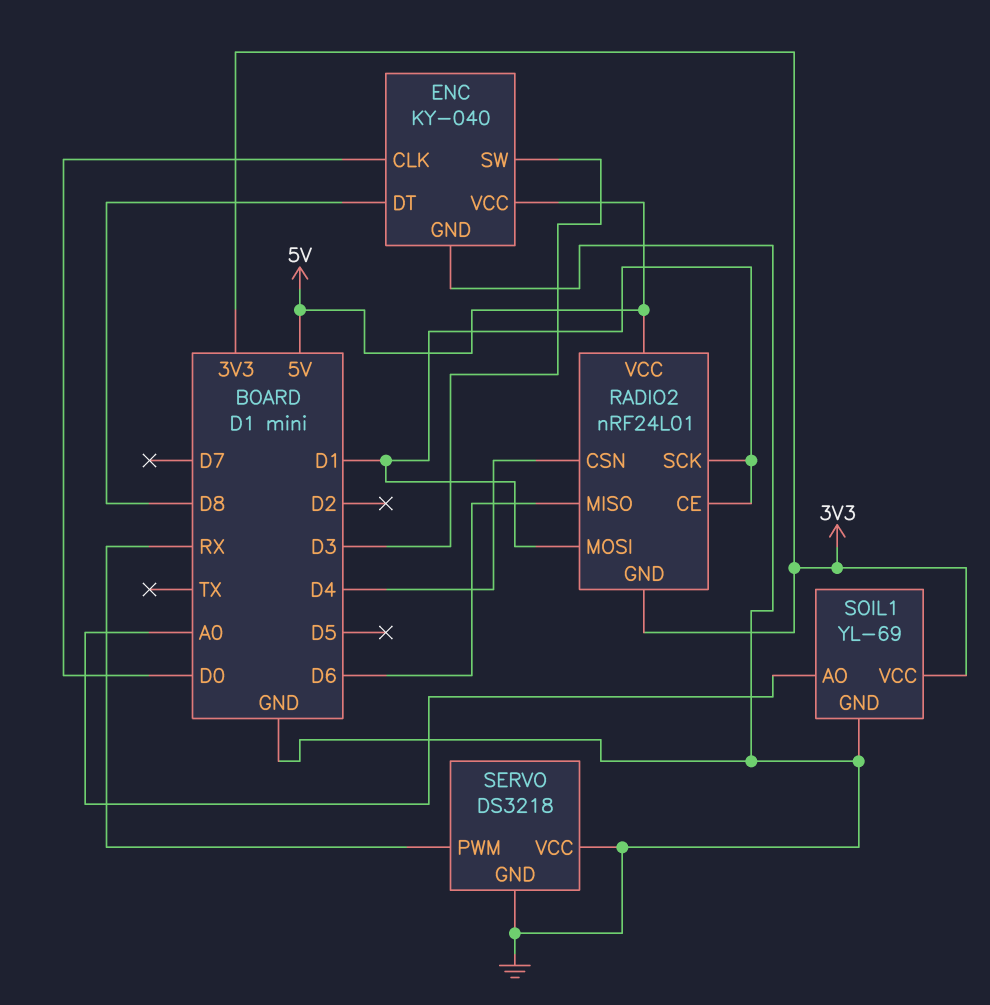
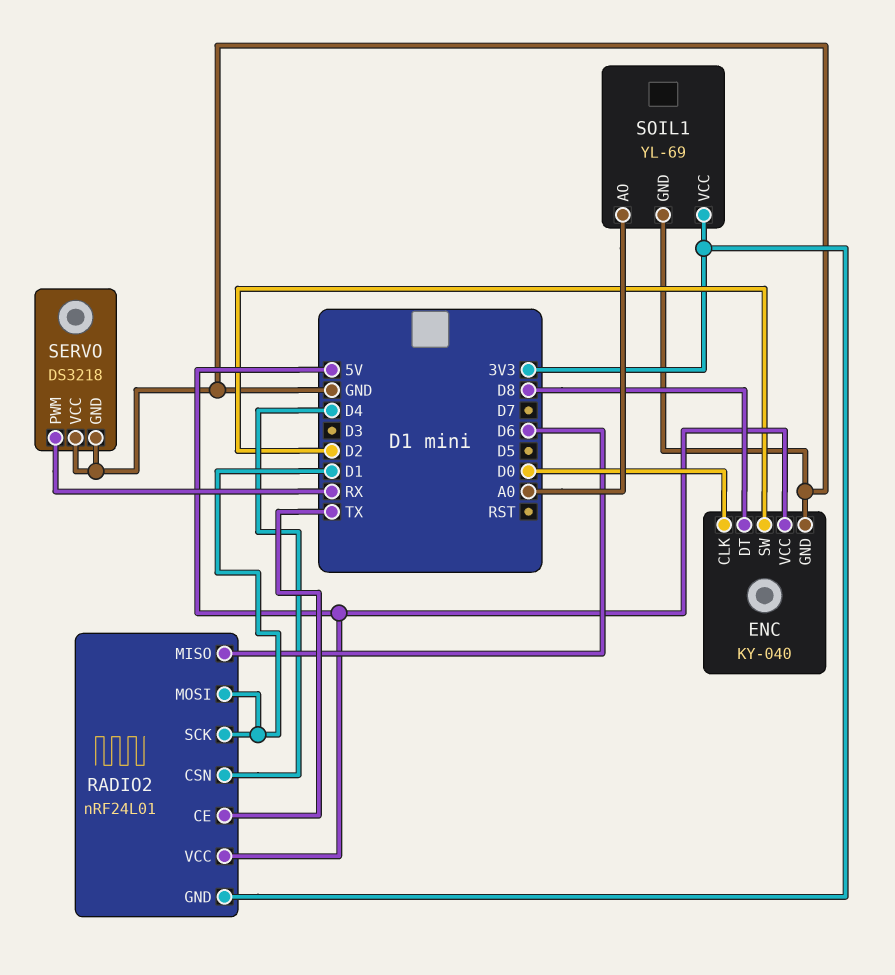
ENC pin SW: D3 -> D2
RADIO2 pin CE: D1 -> TX

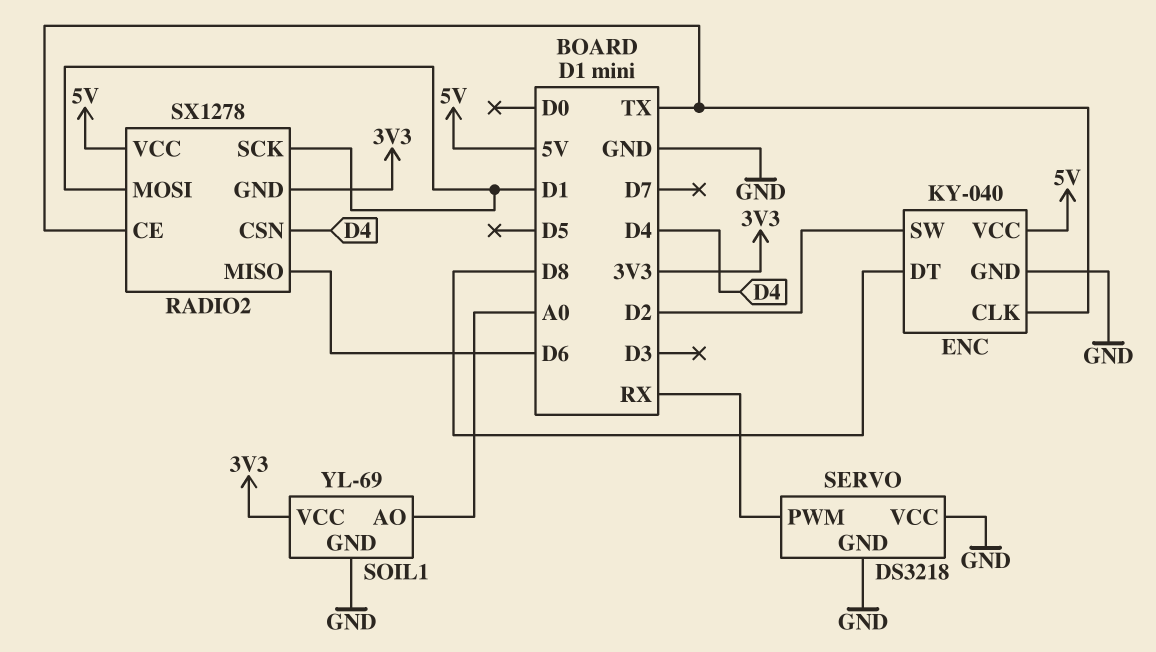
ENC pin CLK: D0 -> TX
RADIO2: nRF24L01 -> SX1278

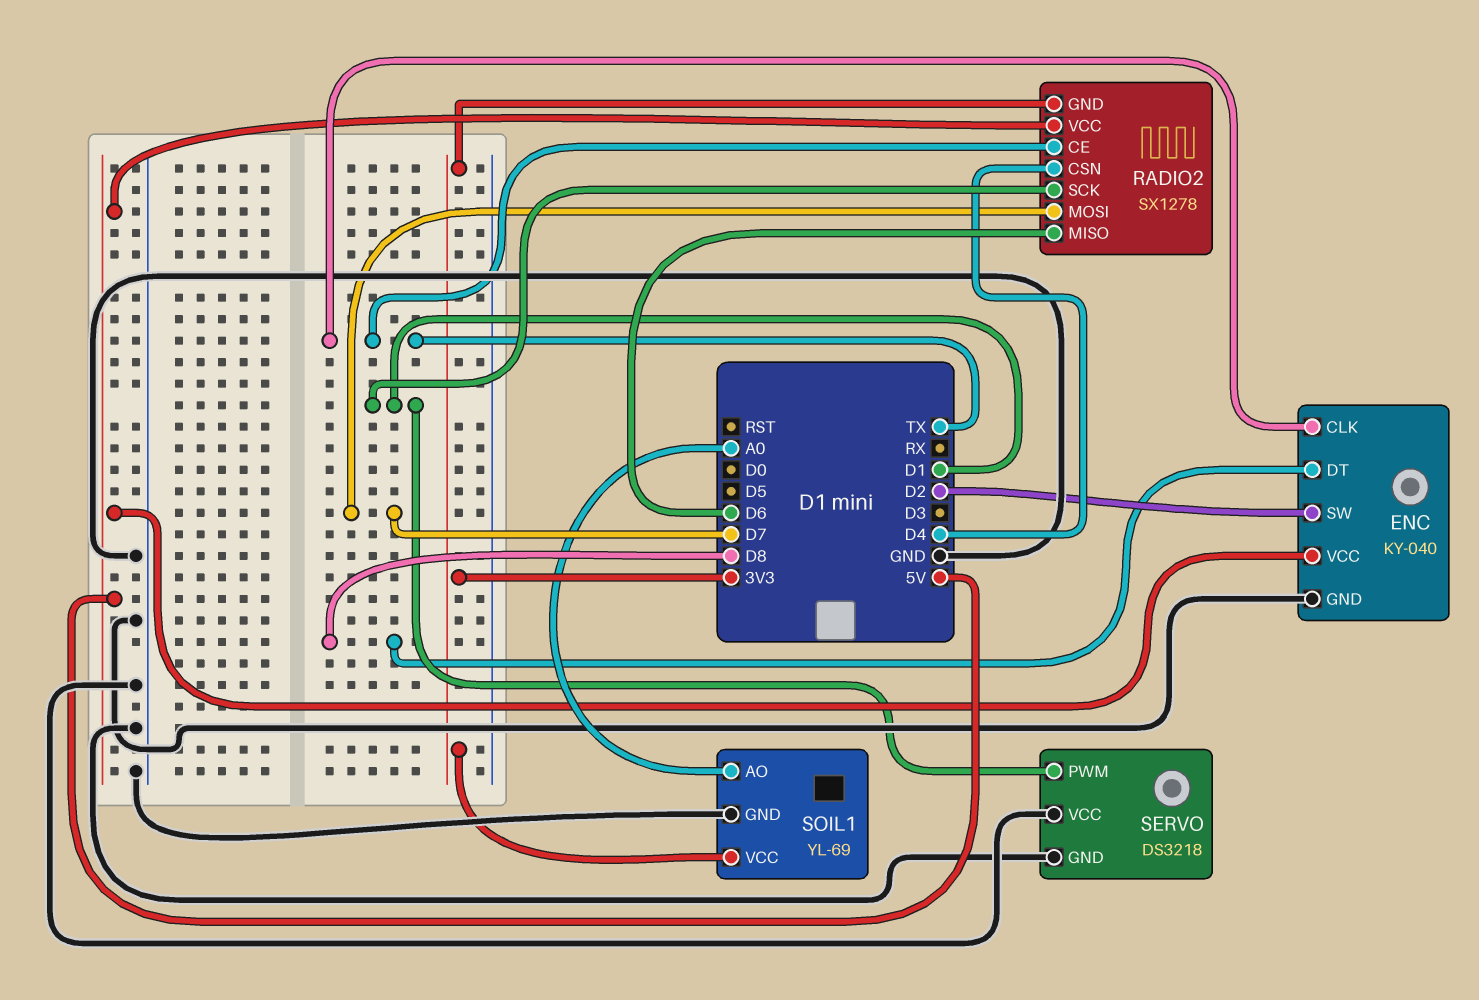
RADIO2 pin MOSI: D1 -> D7
SERVO pin PWM: RX -> D1

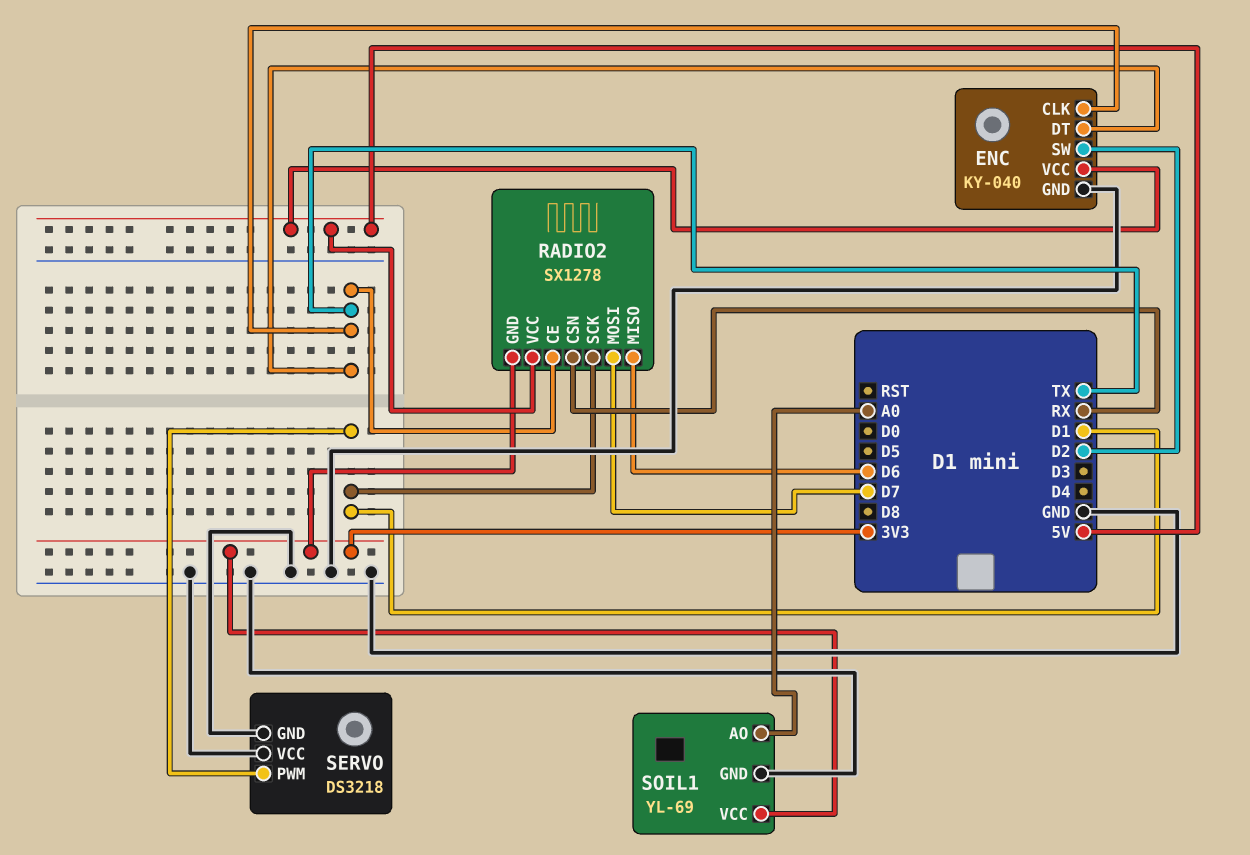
ENC pin DT: D8 -> TX
RADIO2 pin CSN: D4 -> RX

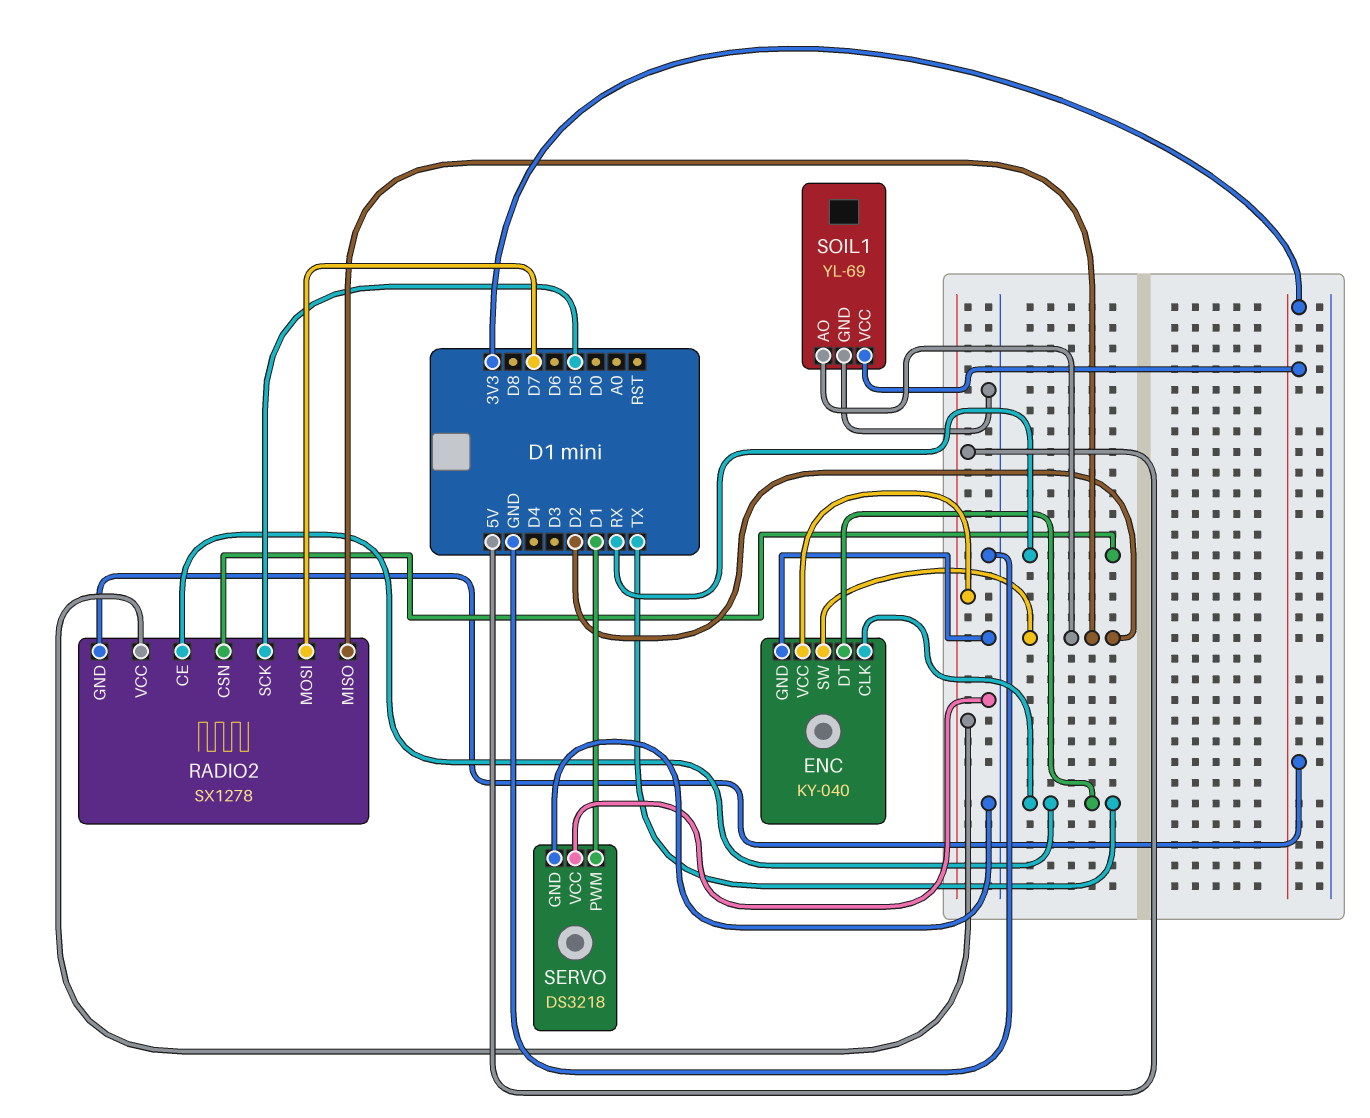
RADIO2 pin MISO: D6 -> D2
RADIO2 pin SCK: D1 -> D5
SOIL1 pin AO: A0 -> D2

